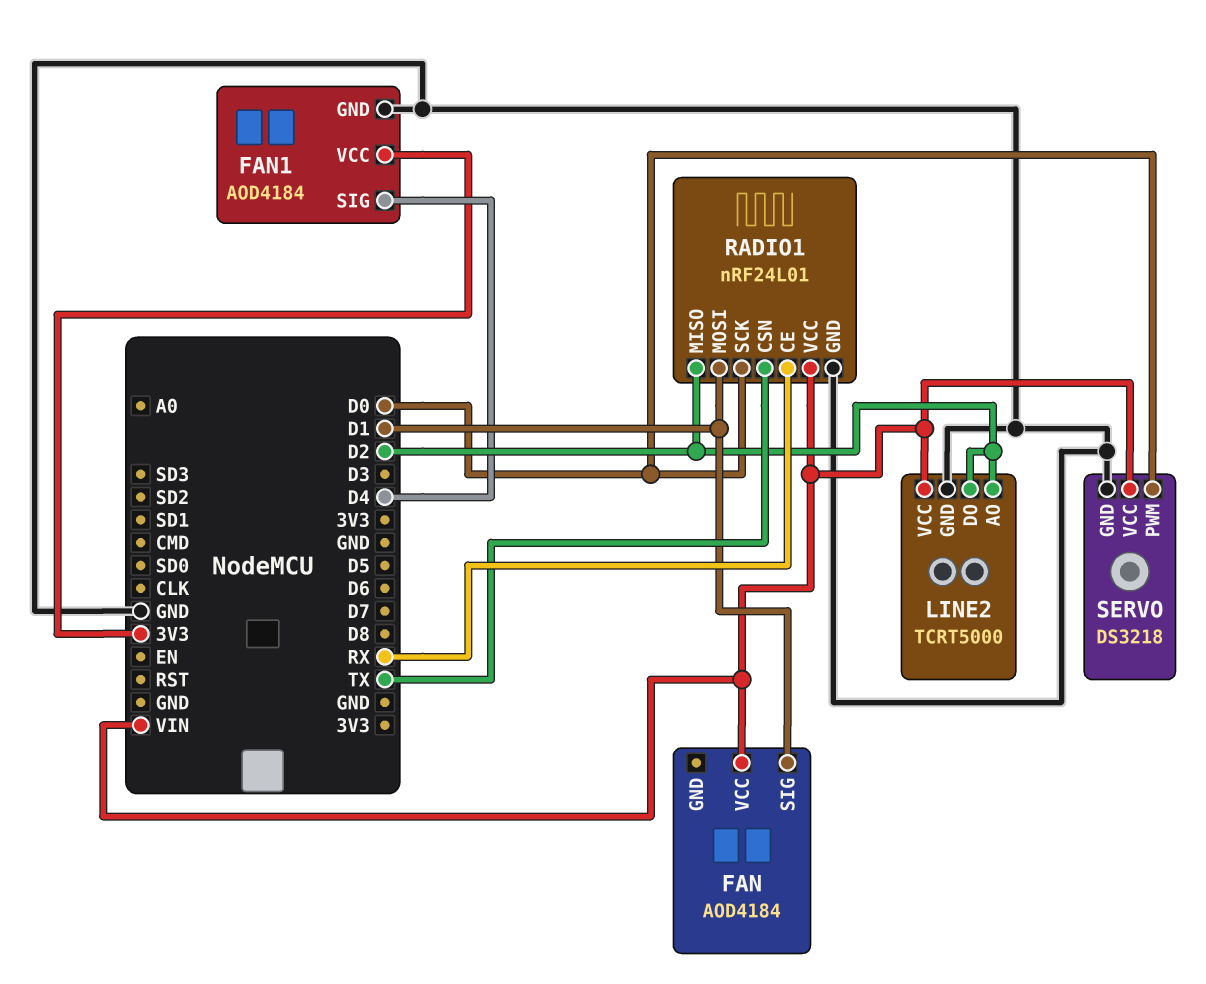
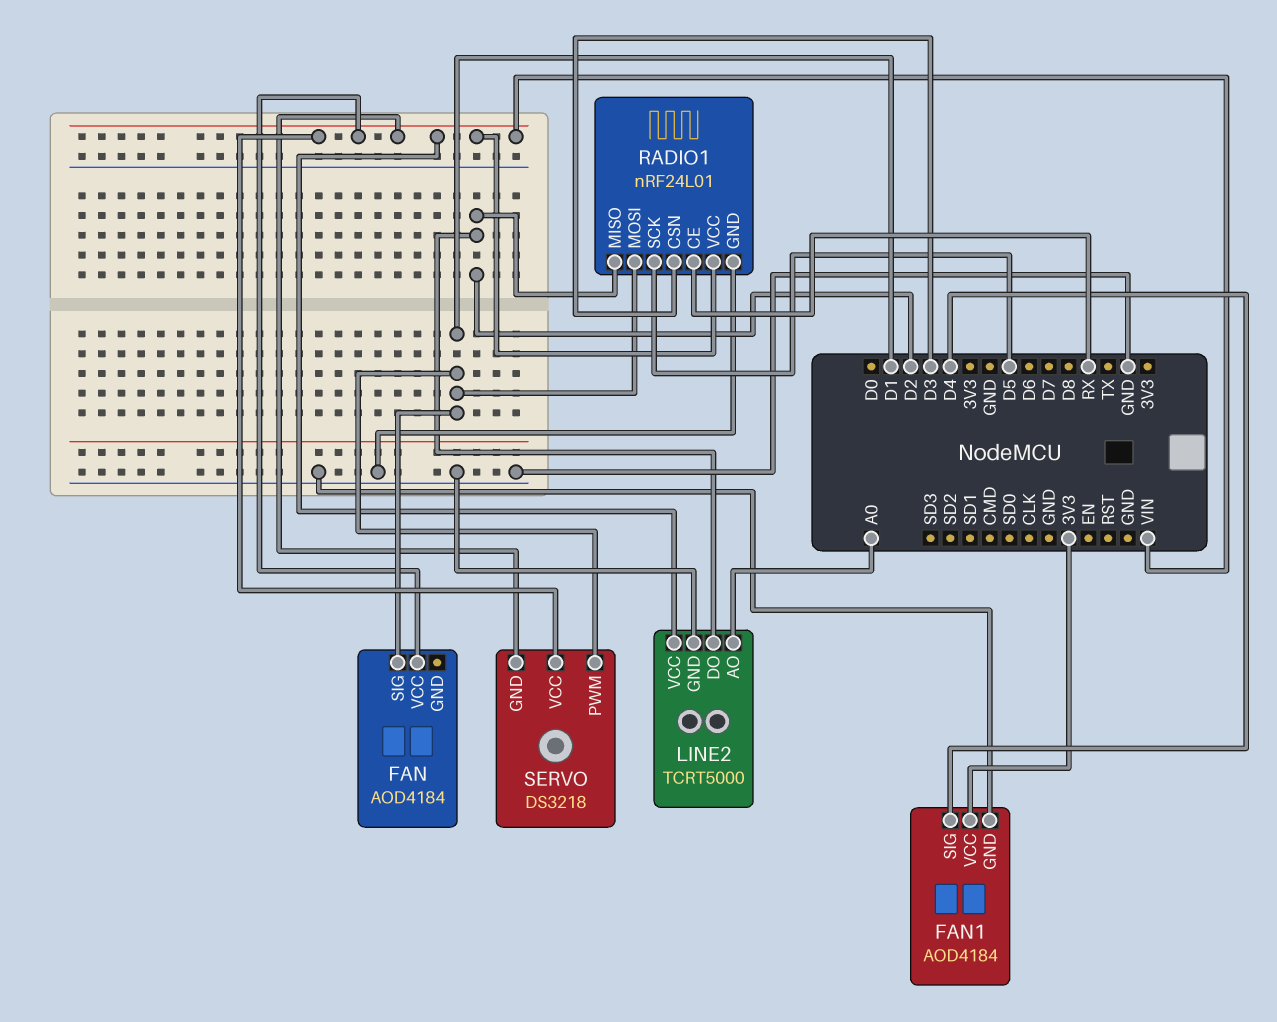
LINE2 pin AO: D2 -> A0
RADIO1 pin CSN: TX -> D3
RADIO1 pin SCK: D0 -> D5
SERVO pin GND: GND -> VIN
SERVO pin PWM: D0 -> D1

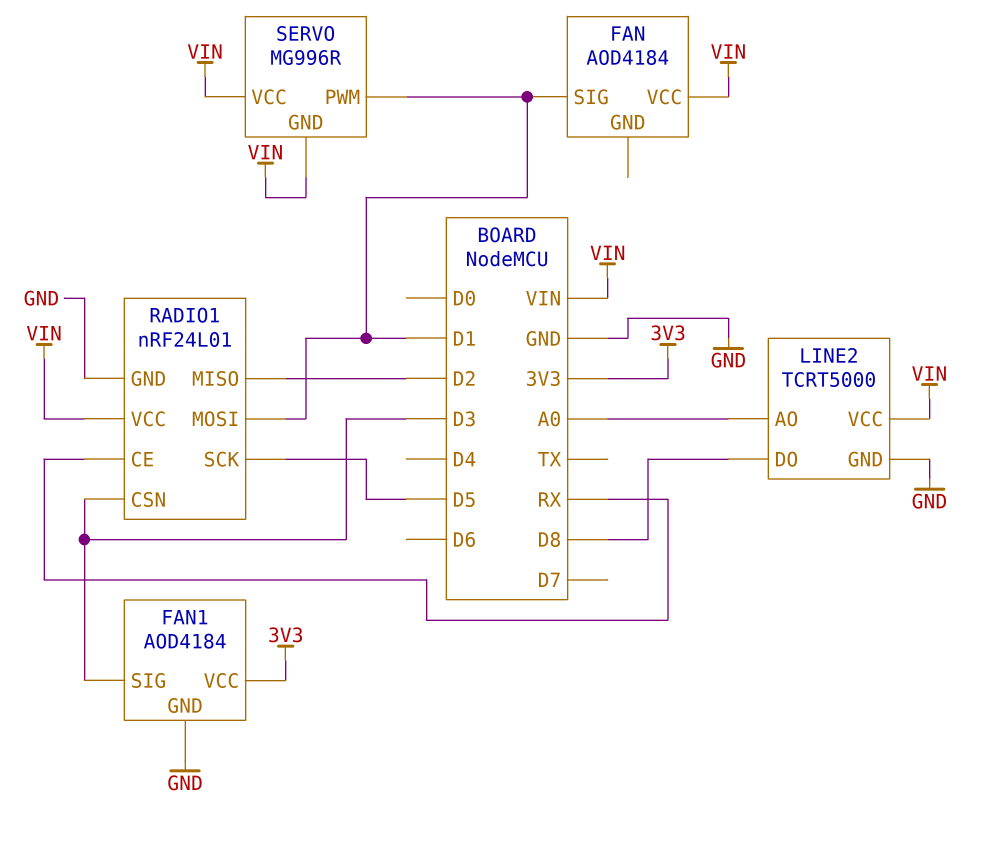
FAN1 pin SIG: D4 -> D3
LINE2 pin DO: D2 -> D8
SERVO: DS3218 -> MG996R

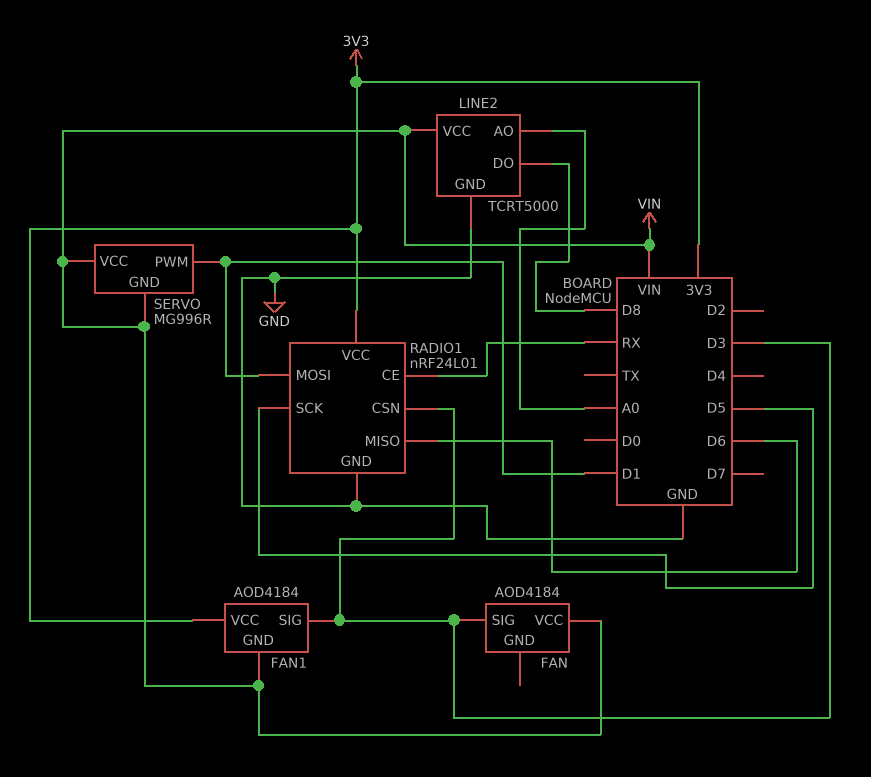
FAN pin SIG: D1 -> D3
FAN1 pin GND: GND -> VIN
RADIO1 pin MISO: D2 -> D6
RADIO1 pin VCC: VIN -> 3V3

